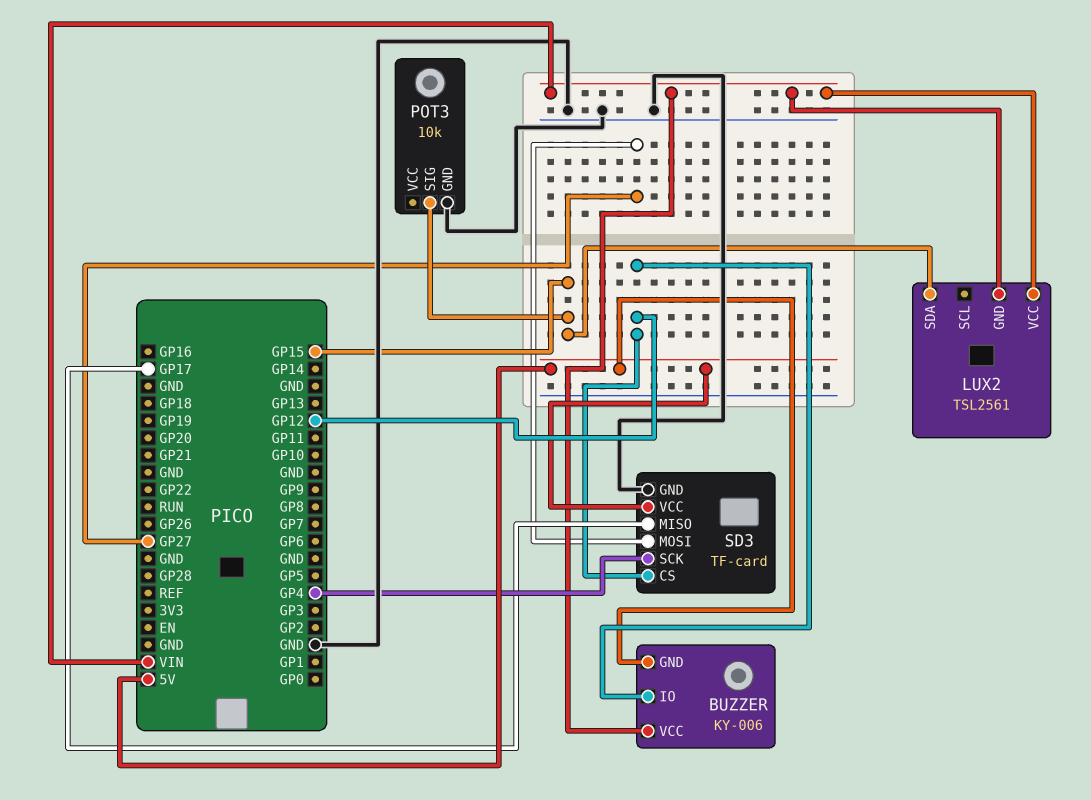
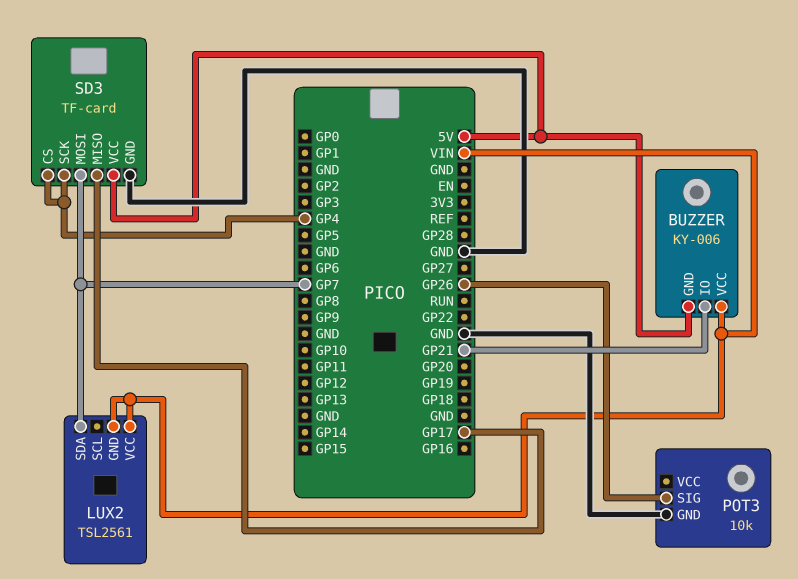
BUZZER pin IO: GP12 -> GP21
LUX2 pin SDA: GP15 -> GP7
POT3 pin SIG: GP15 -> GP26
SD3 pin CS: GP12 -> GP4
SD3 pin MOSI: GP27 -> GP7

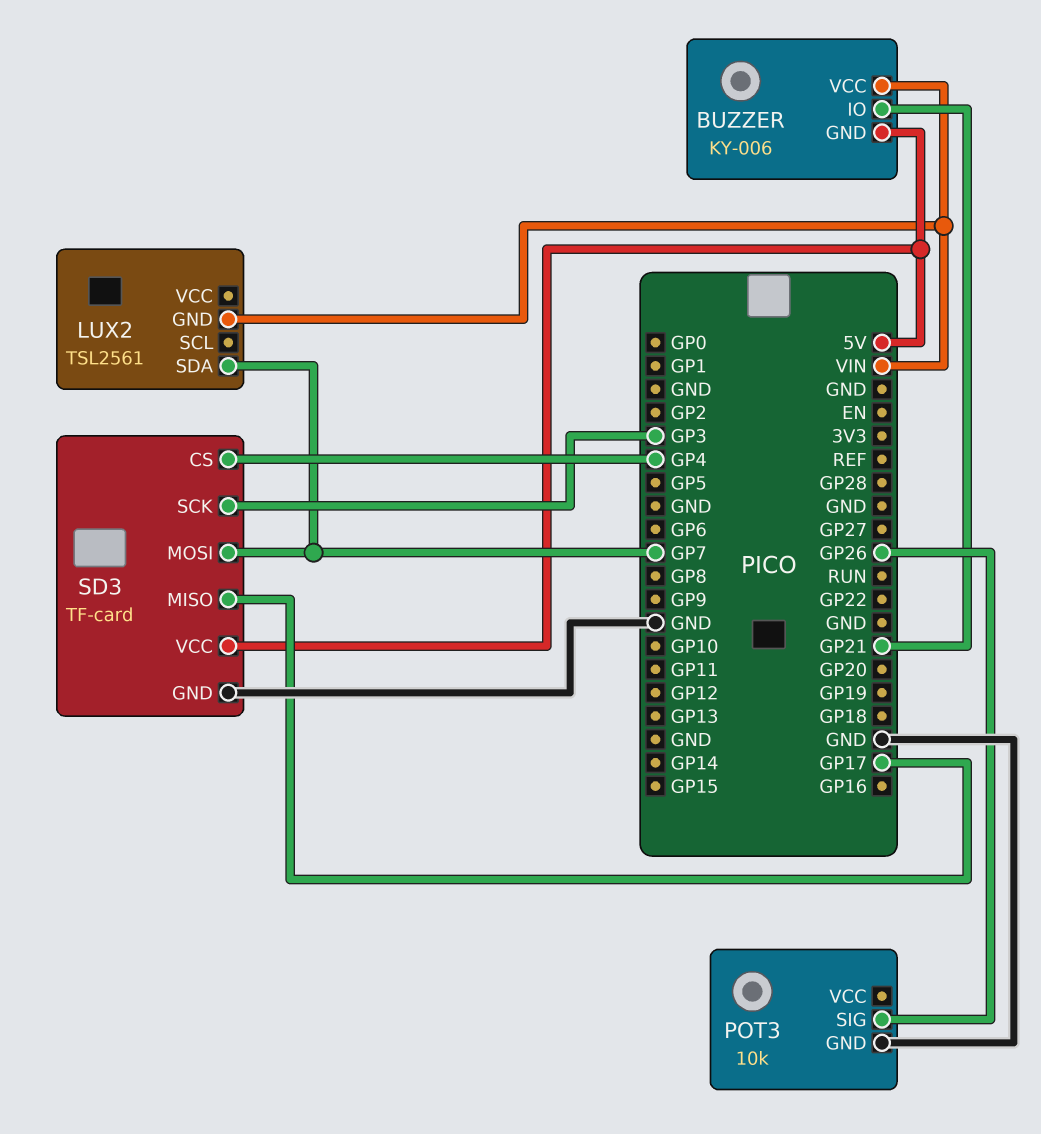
LUX2 pin VCC: VIN -> none
SD3 pin SCK: GP4 -> GP3

